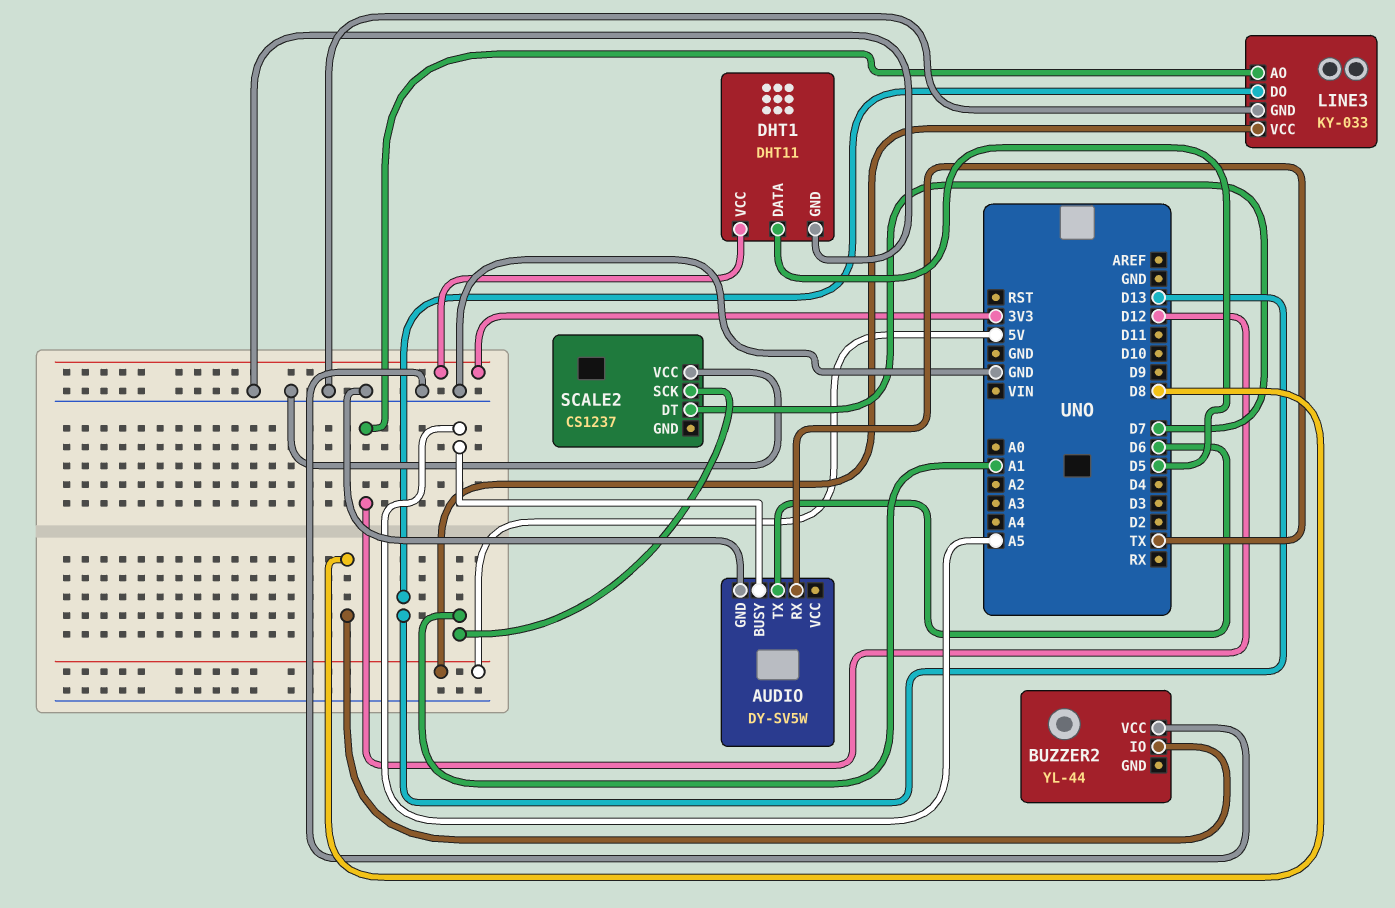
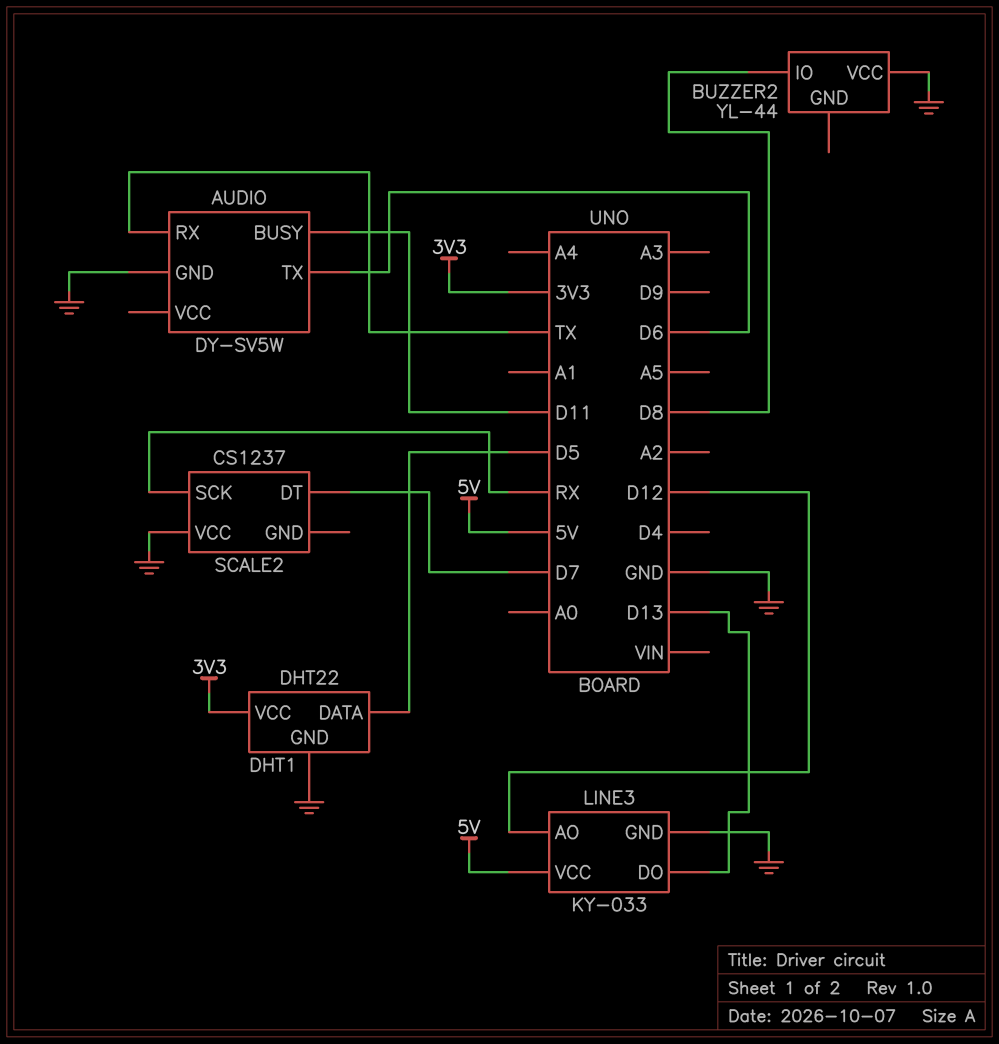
AUDIO pin BUSY: A5 -> D11
DHT1: DHT11 -> DHT22
SCALE2 pin SCK: A1 -> RX

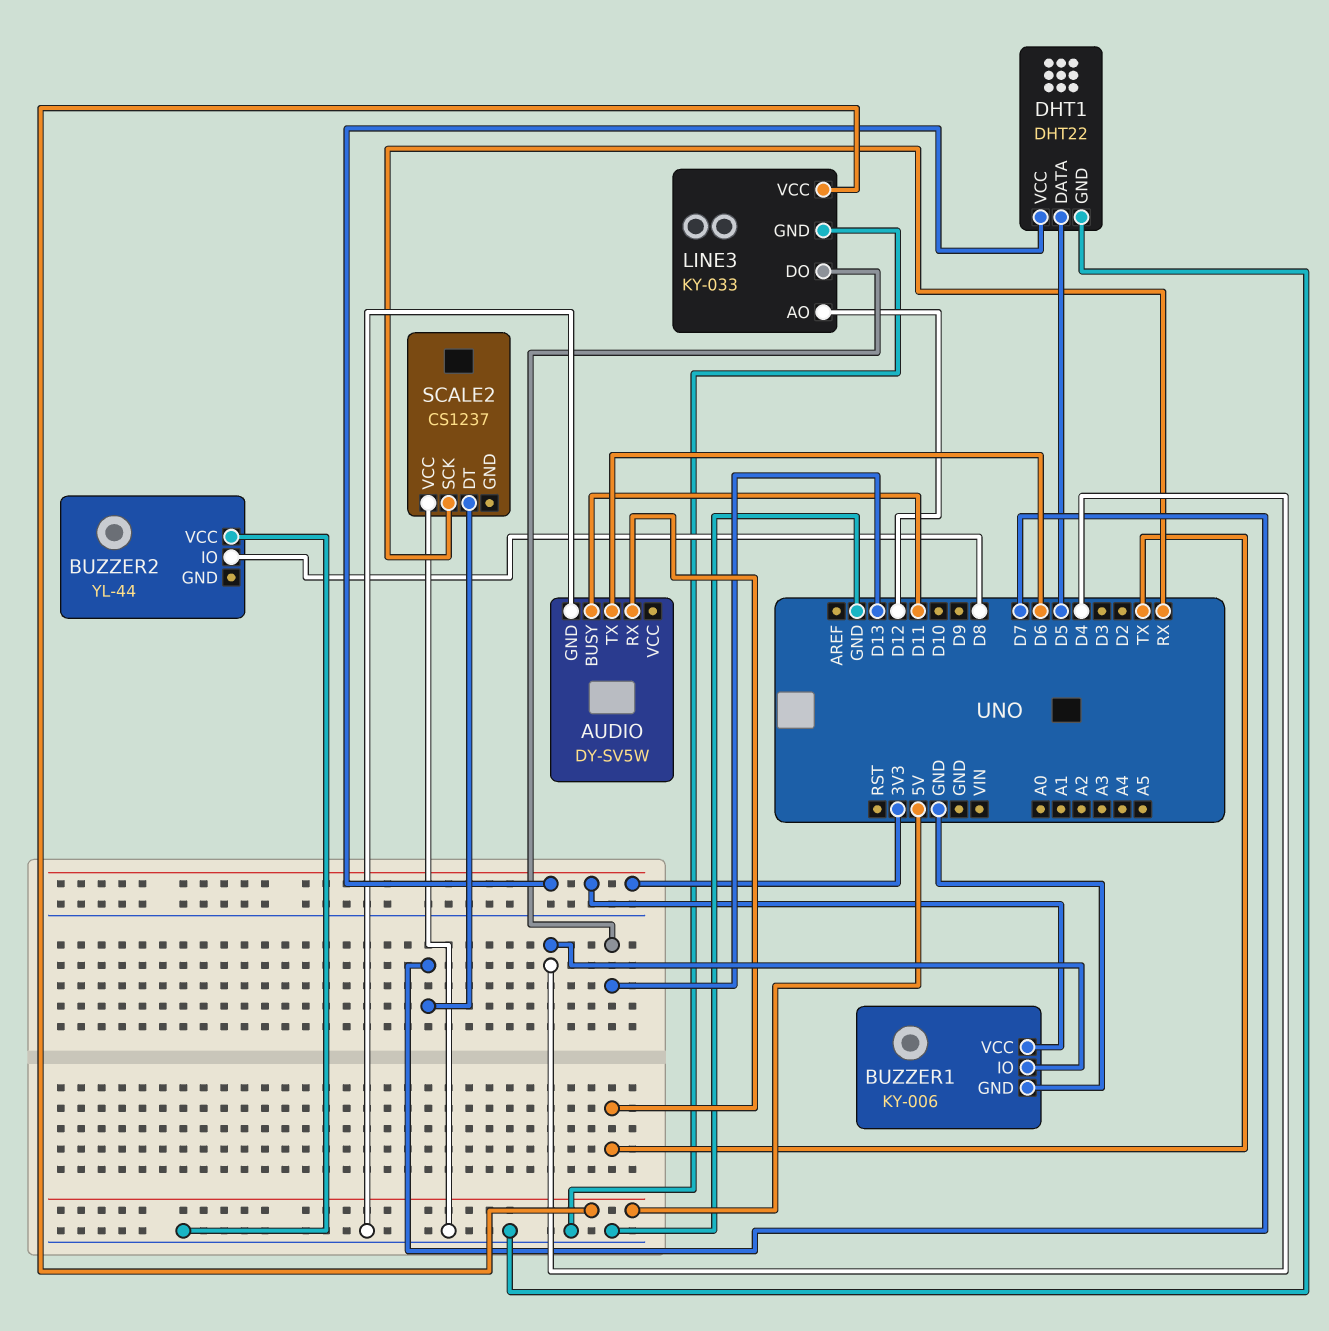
BUZZER1: none -> KY-006
BUZZER1 pin GND: none -> GND
BUZZER1 pin IO: none -> D4
BUZZER1 pin VCC: none -> 3V3

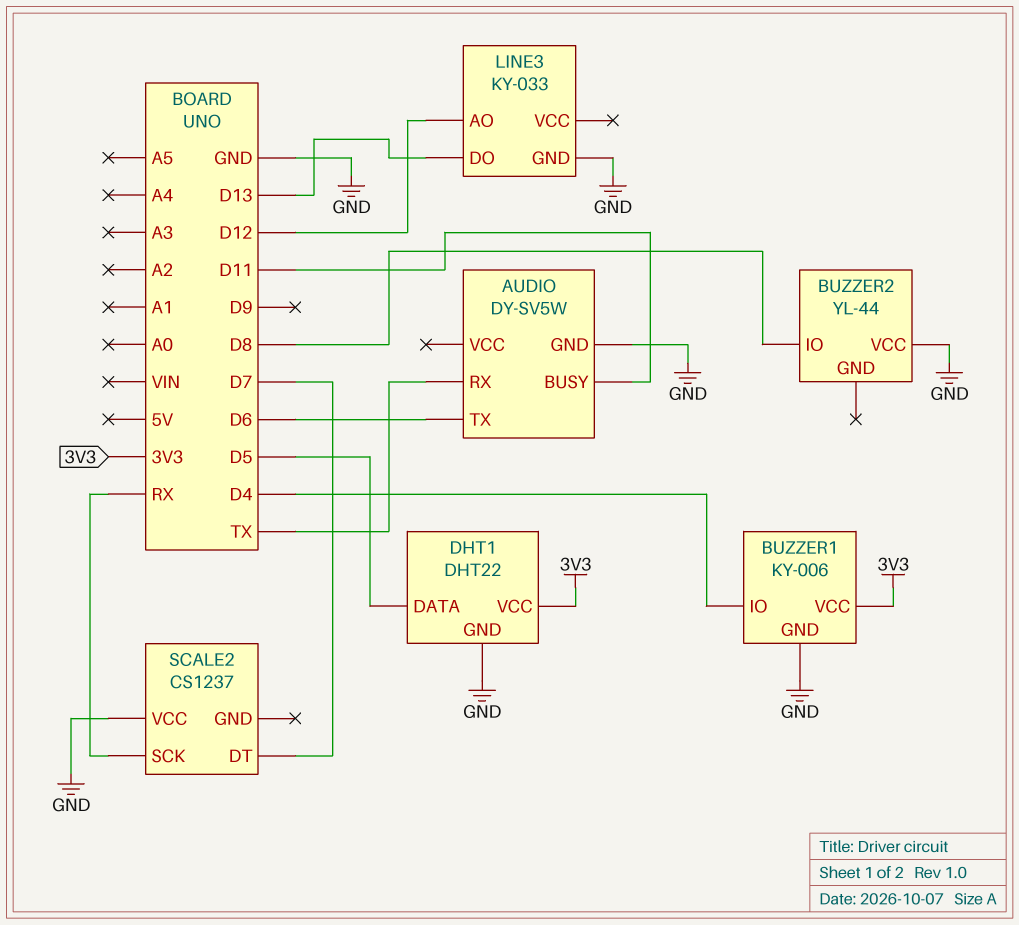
LINE3 pin VCC: 5V -> none

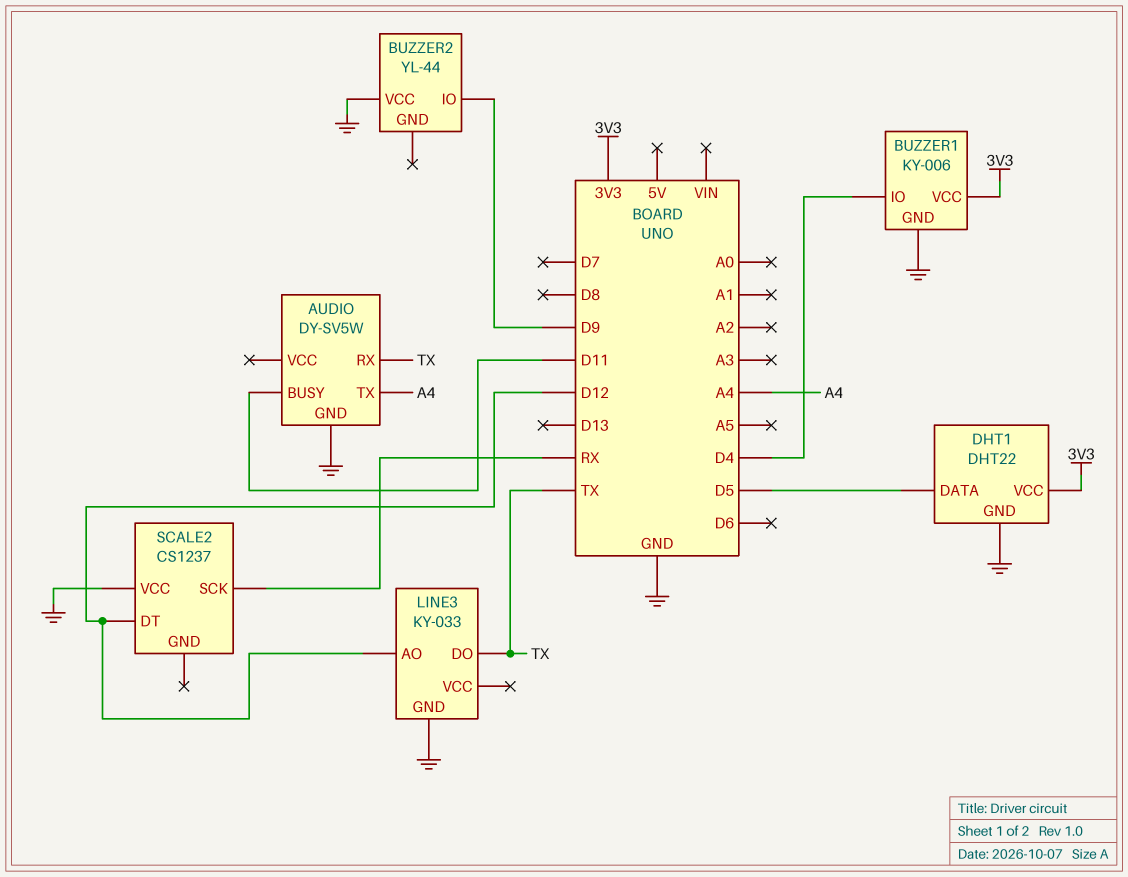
AUDIO pin TX: D6 -> A4
BUZZER2 pin IO: D8 -> D9
LINE3 pin DO: D13 -> TX
SCALE2 pin DT: D7 -> D12

